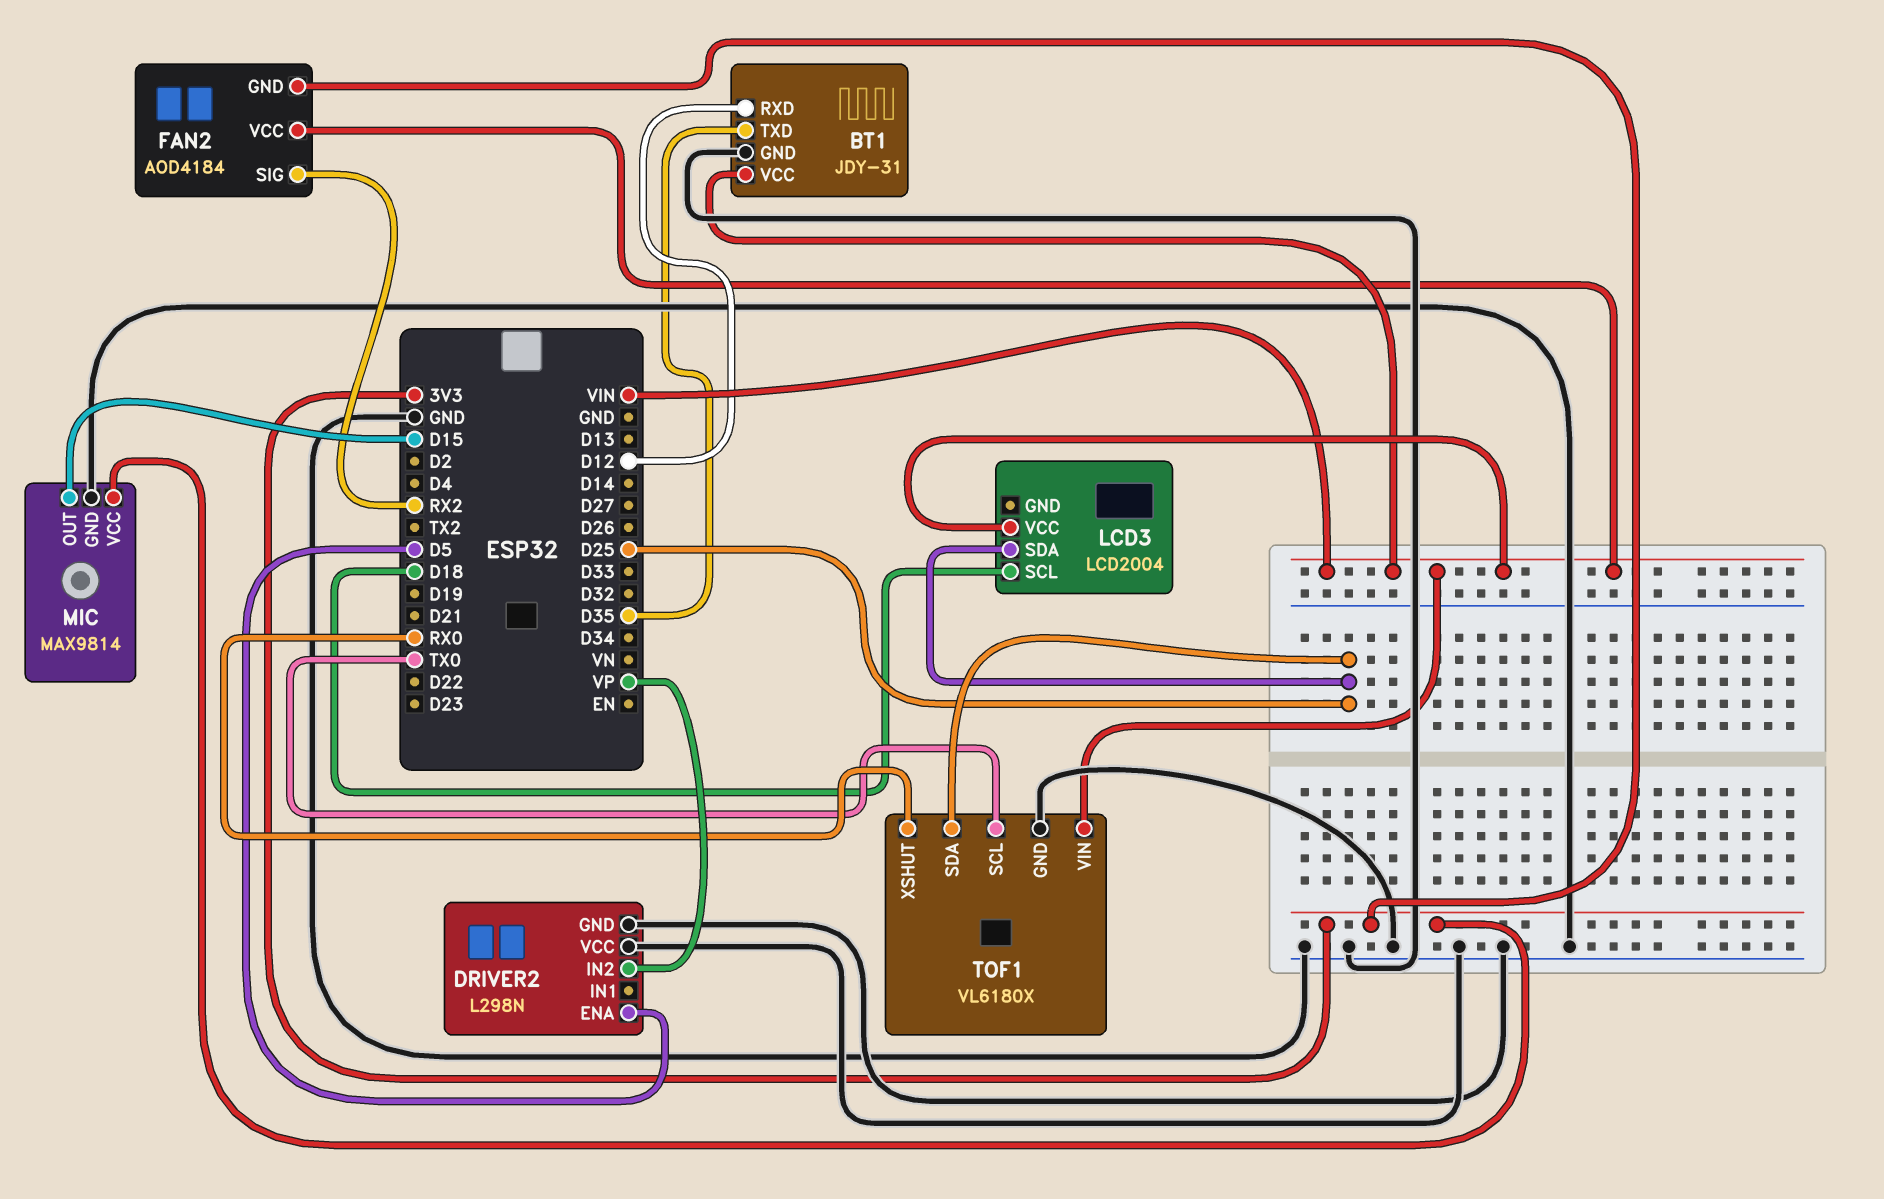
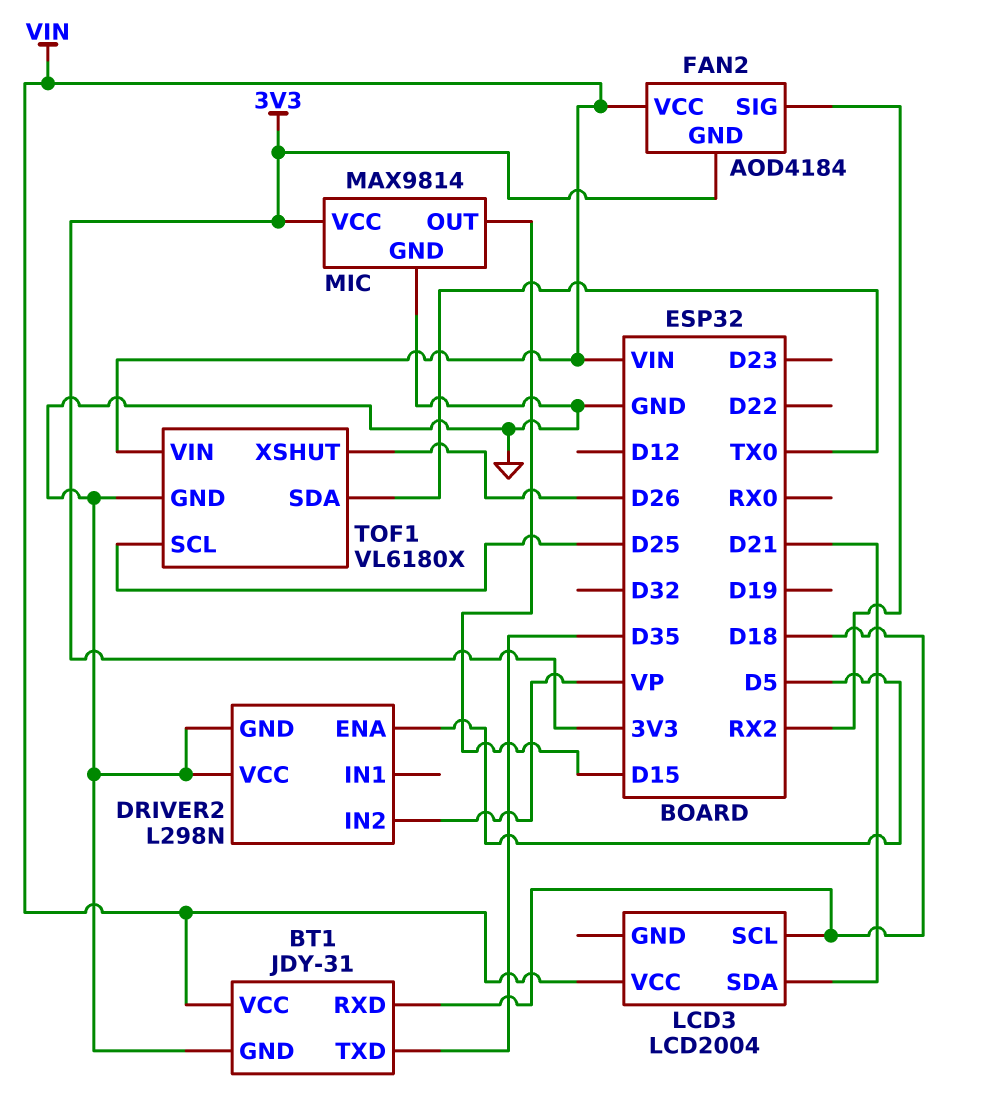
BT1 pin RXD: D12 -> D18
LCD3 pin SDA: D25 -> D21
TOF1 pin SCL: TX0 -> D25
TOF1 pin SDA: D25 -> TX0
TOF1 pin XSHUT: RX0 -> D26

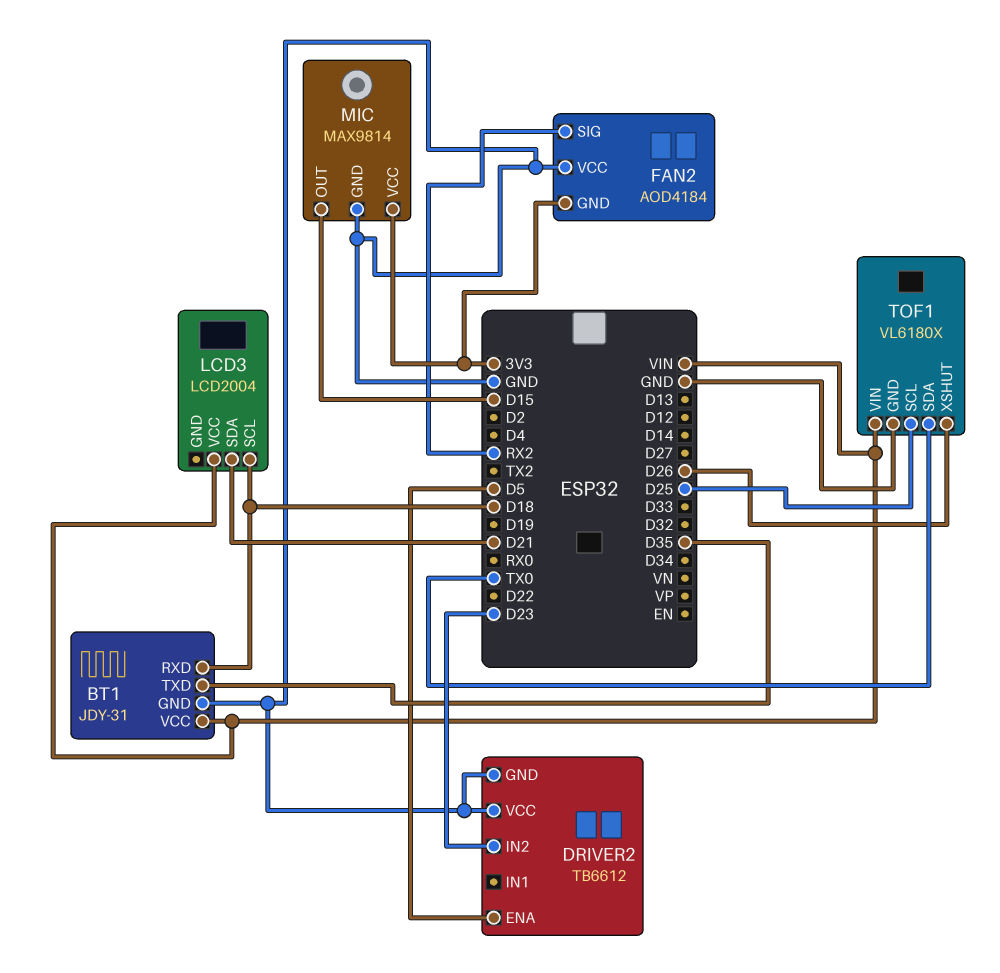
DRIVER2: L298N -> TB6612
DRIVER2 pin IN2: VP -> D23
FAN2 pin VCC: VIN -> GND

